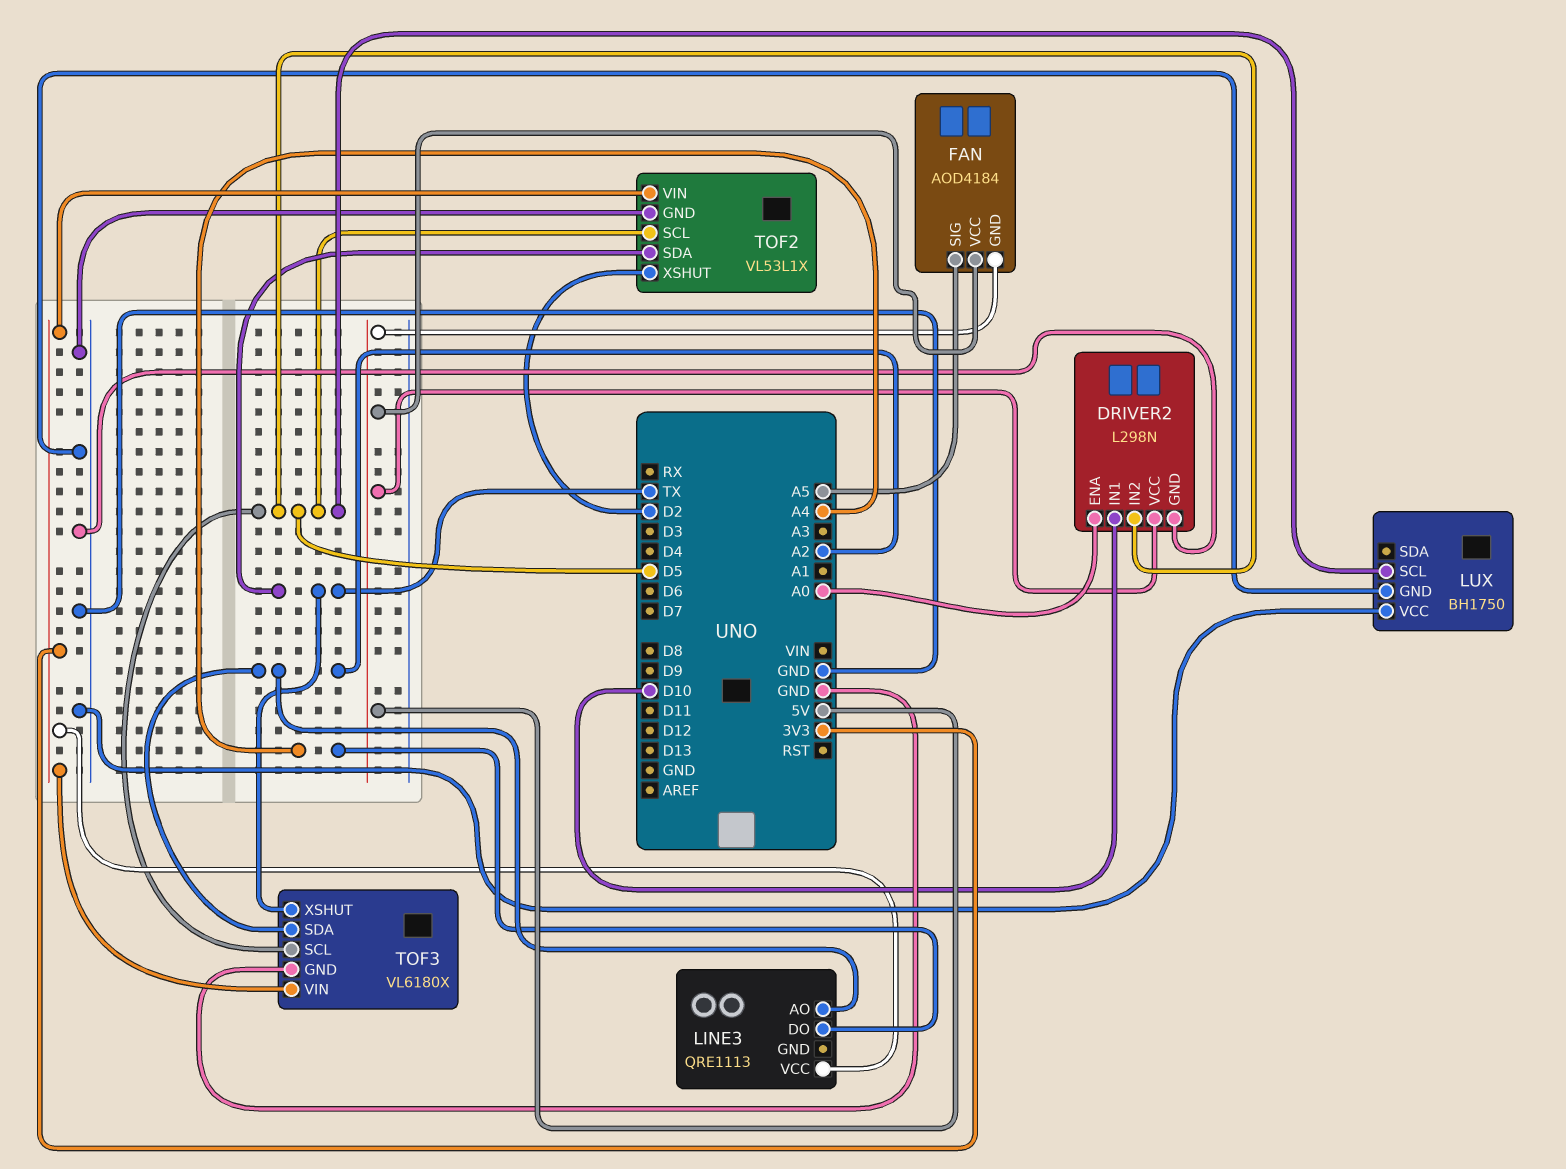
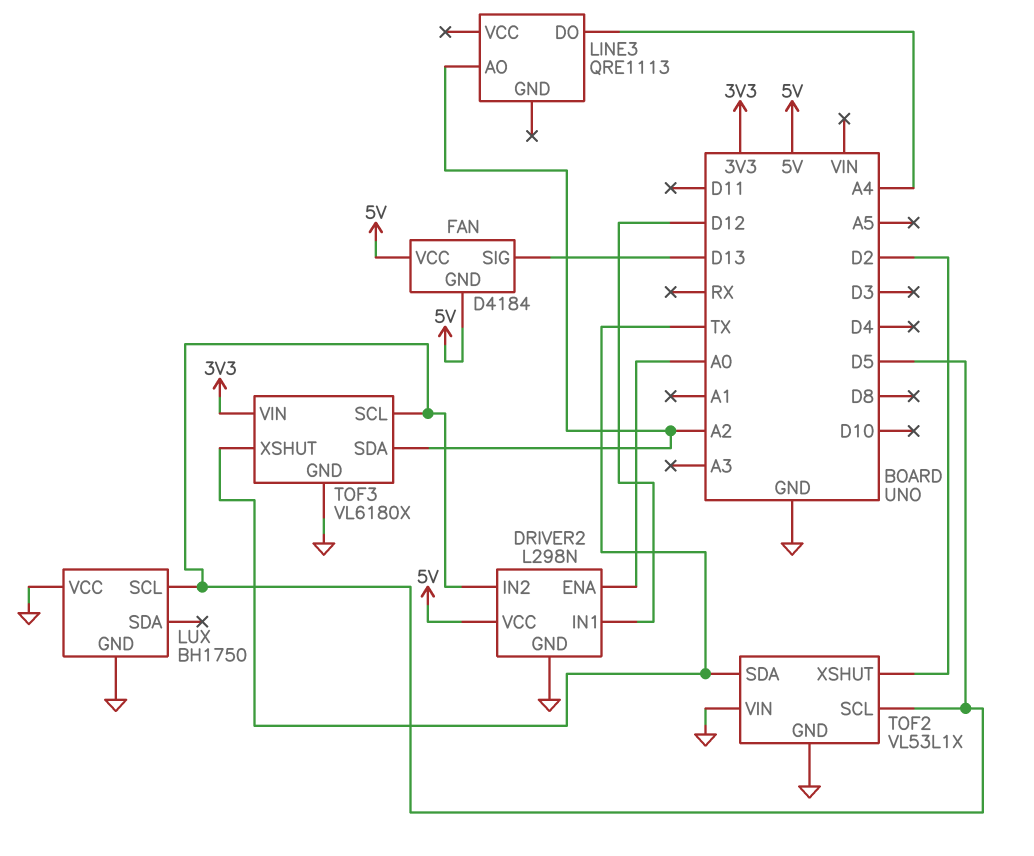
DRIVER2 pin IN1: D10 -> D12
FAN: AOD4184 -> D4184
FAN pin SIG: A5 -> D13
LINE3 pin VCC: 3V3 -> none
TOF2 pin VIN: 3V3 -> GND

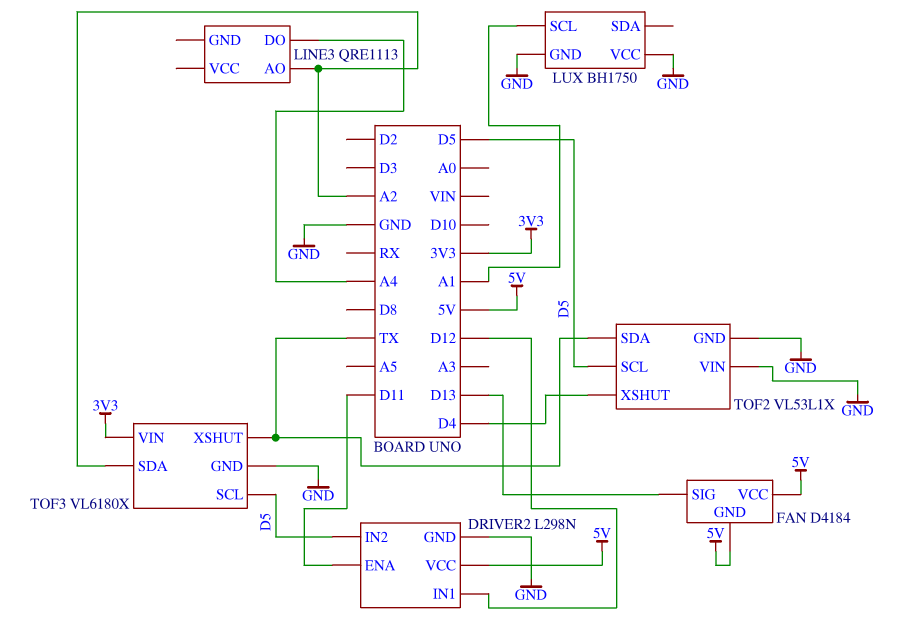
DRIVER2 pin ENA: A0 -> D11
LUX pin SCL: D5 -> A1
TOF2 pin XSHUT: D2 -> D4

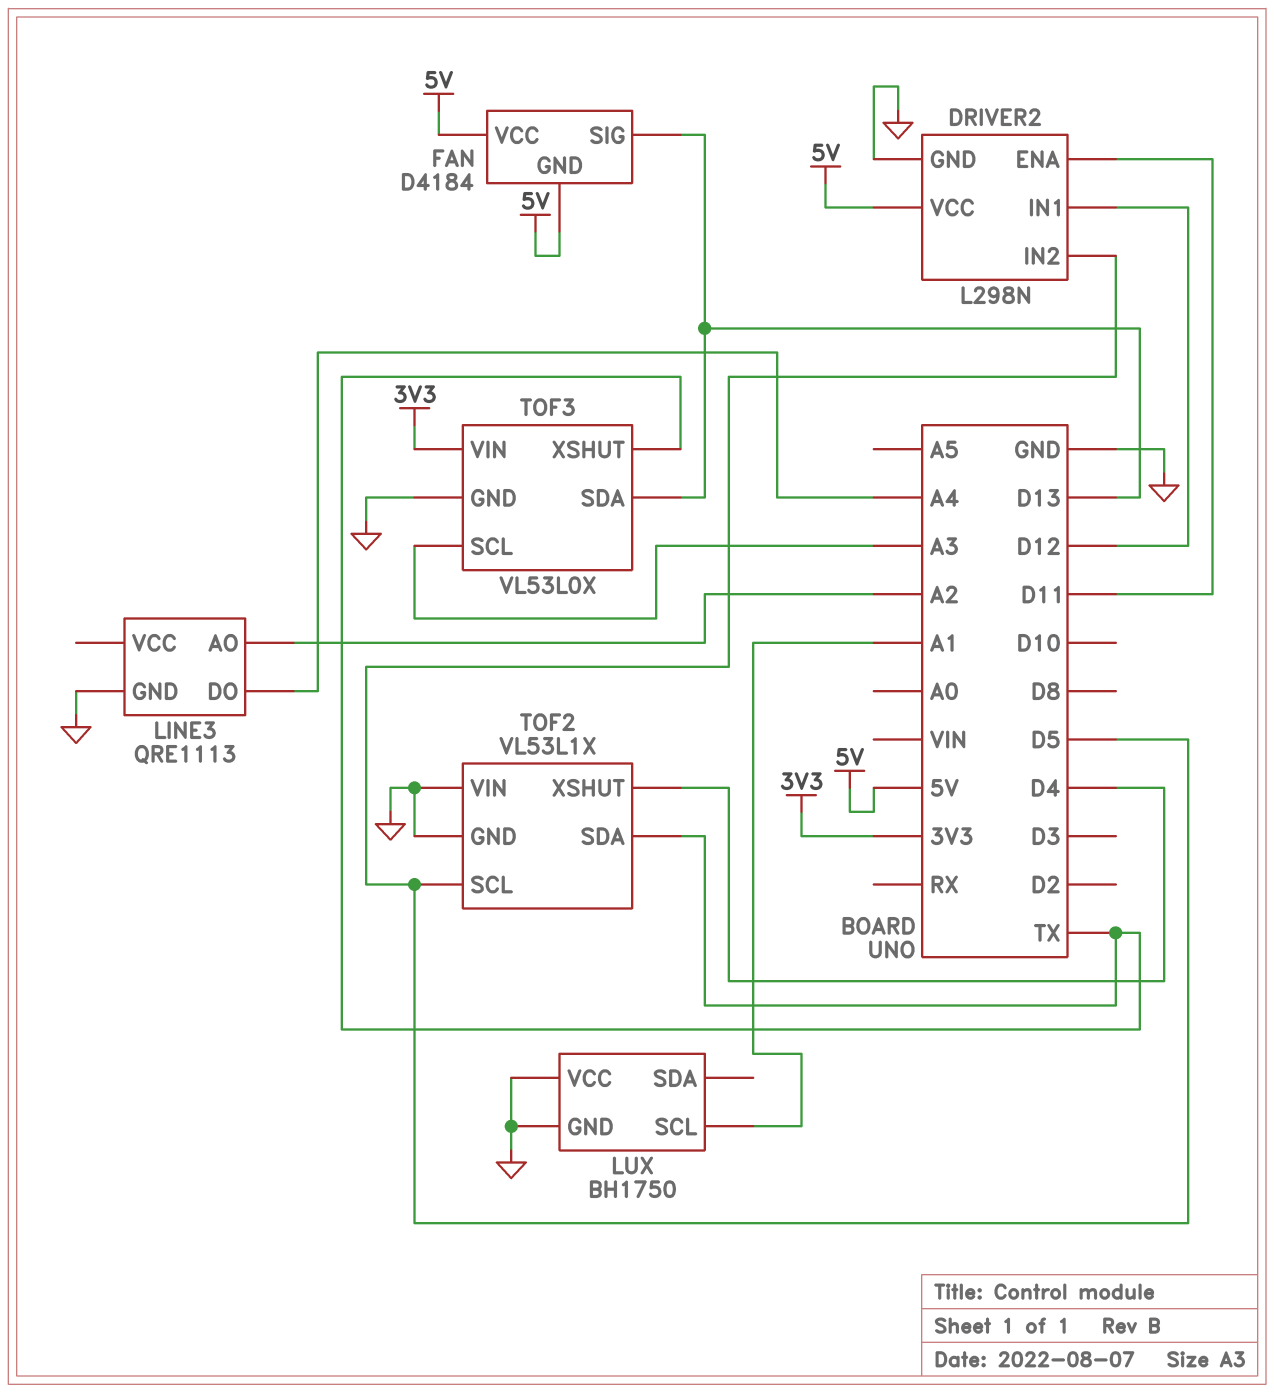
LINE3 pin GND: none -> GND
TOF3: VL6180X -> VL53L0X
TOF3 pin SCL: D5 -> A3
TOF3 pin SDA: A2 -> D13

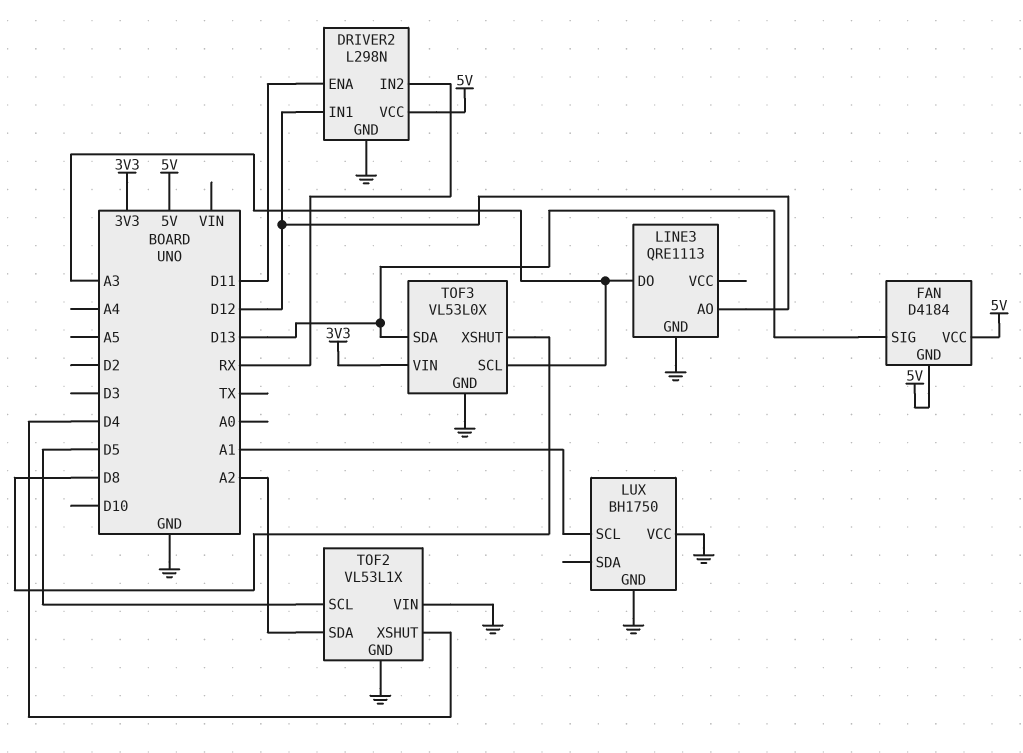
DRIVER2 pin IN2: D5 -> RX
LINE3 pin AO: A2 -> D12
LINE3 pin DO: A4 -> A3
TOF2 pin SDA: TX -> A2
TOF3 pin XSHUT: TX -> D8

